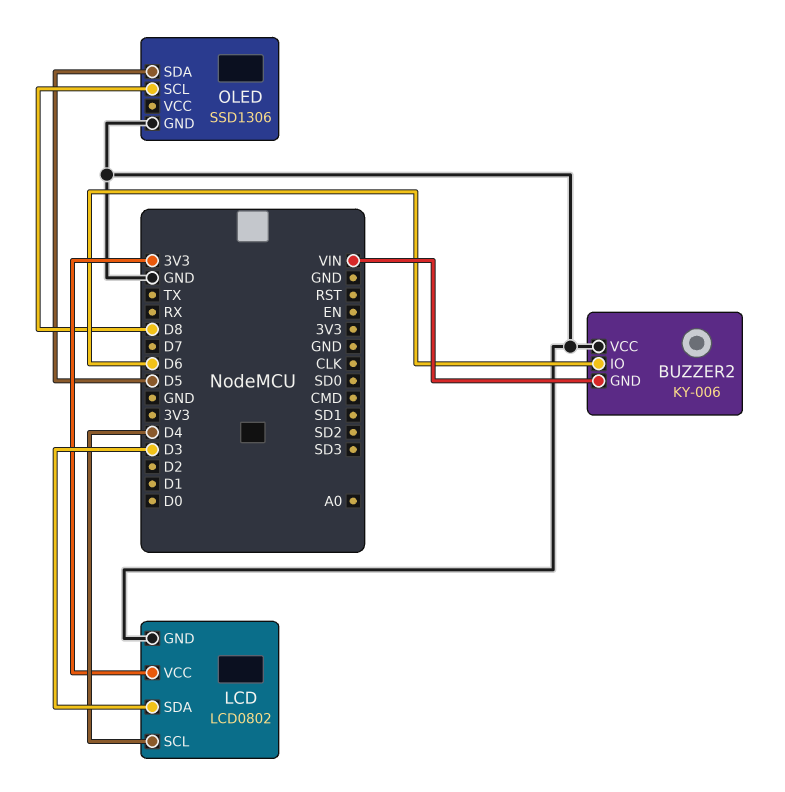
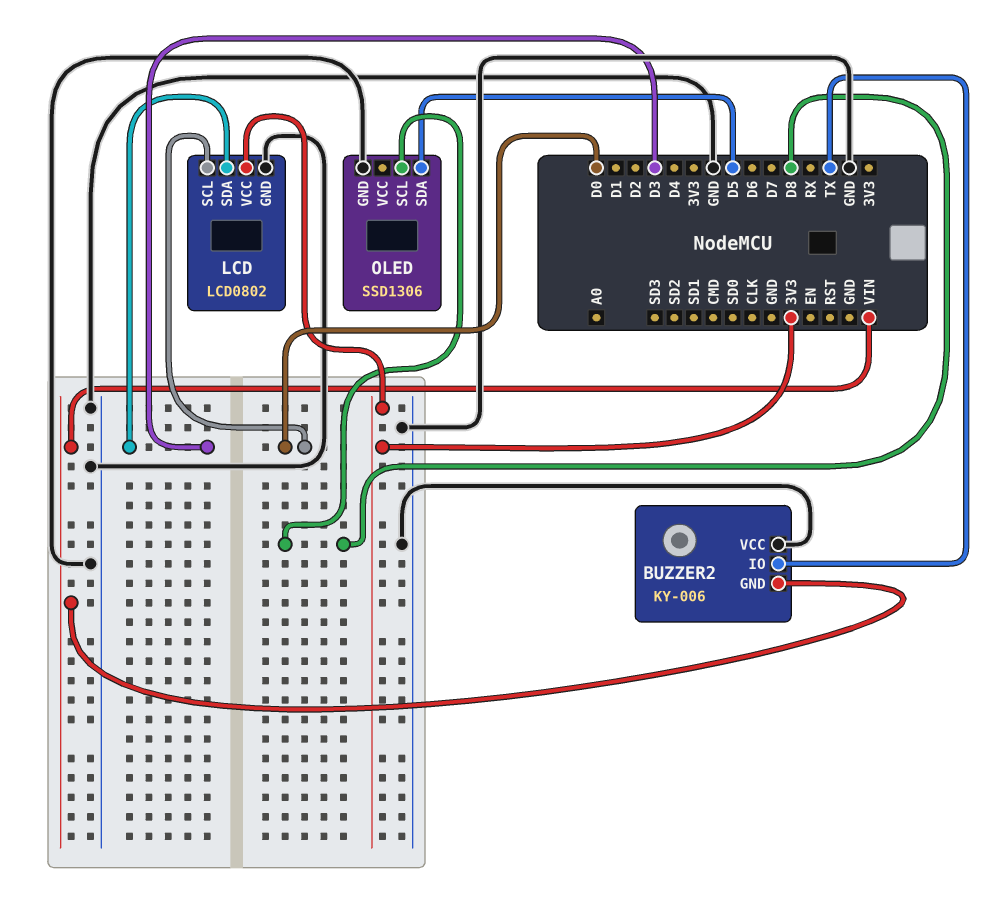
BUZZER2 pin IO: D6 -> TX
LCD pin SCL: D4 -> D0

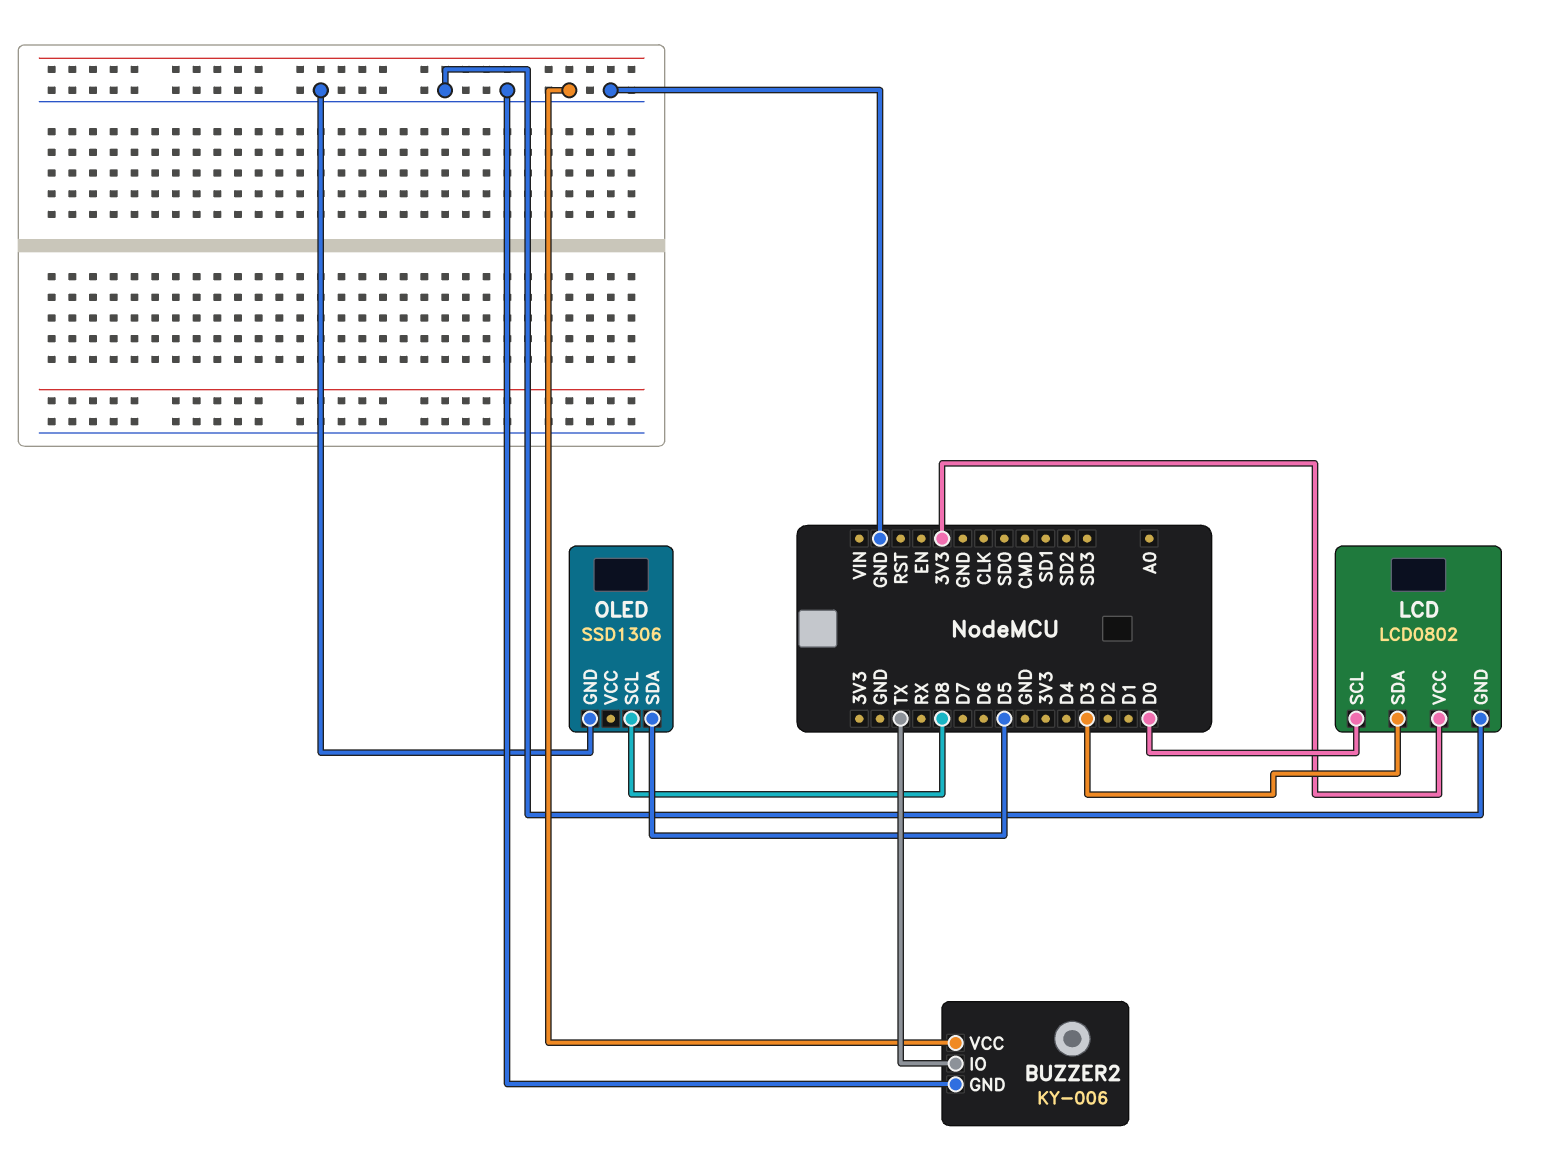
BUZZER2 pin GND: VIN -> GND

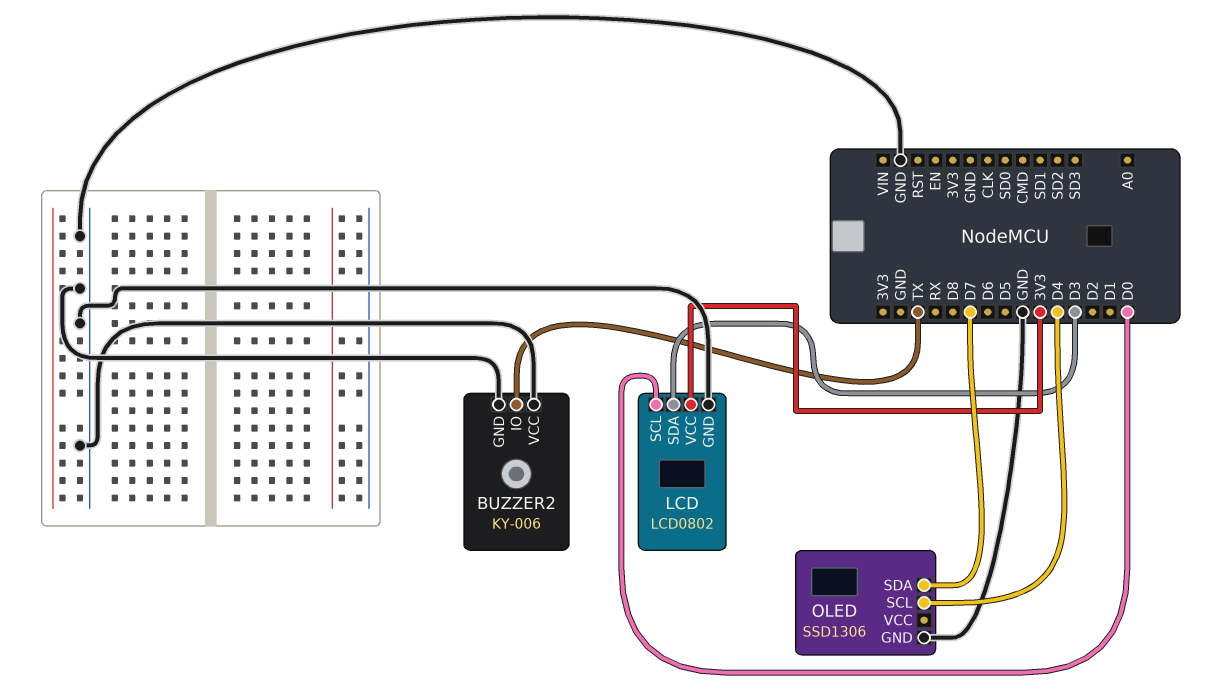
OLED pin SCL: D8 -> D4
OLED pin SDA: D5 -> D7

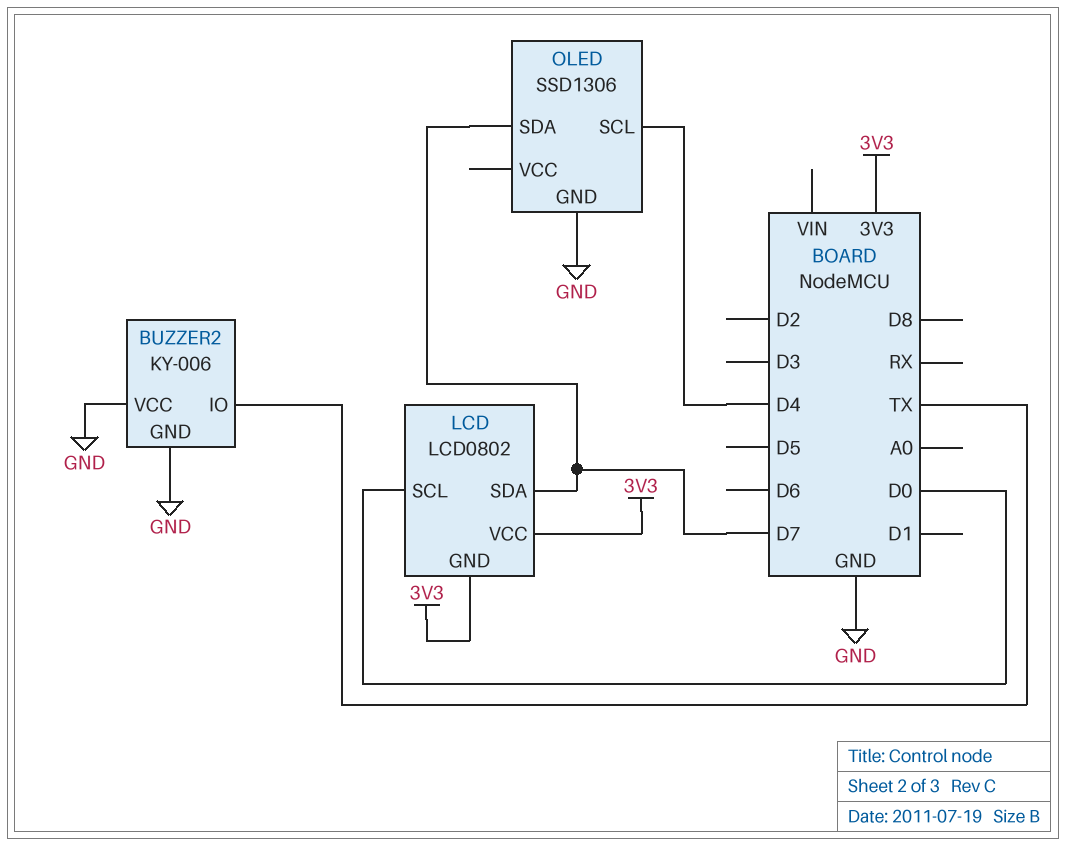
LCD pin GND: GND -> 3V3
LCD pin SDA: D3 -> D7

